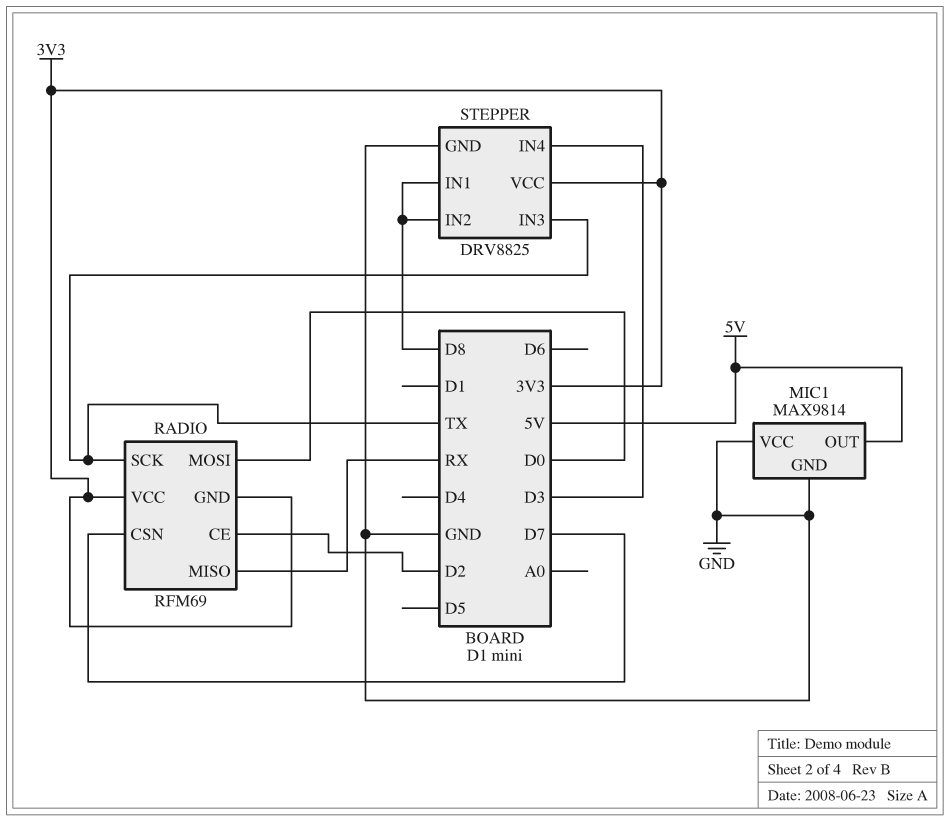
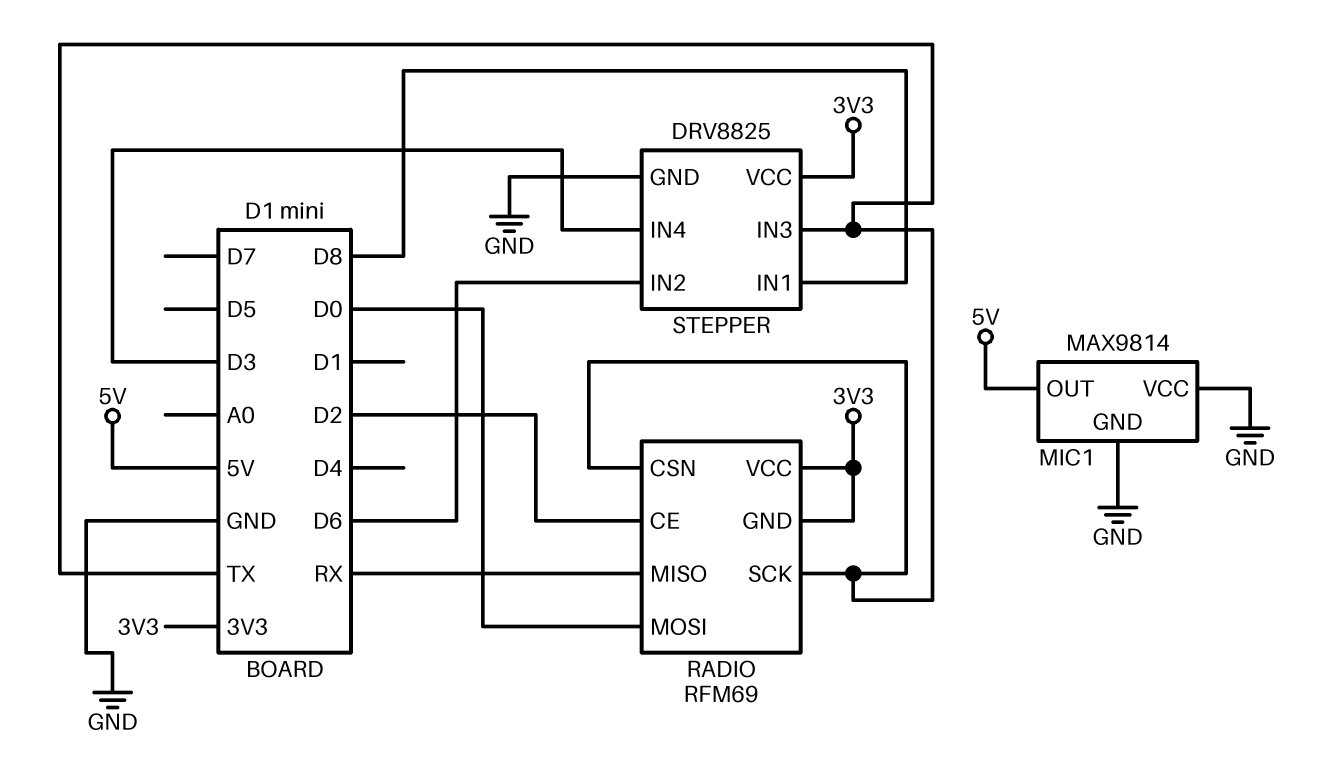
RADIO pin CSN: D7 -> TX
STEPPER pin IN2: D8 -> D6

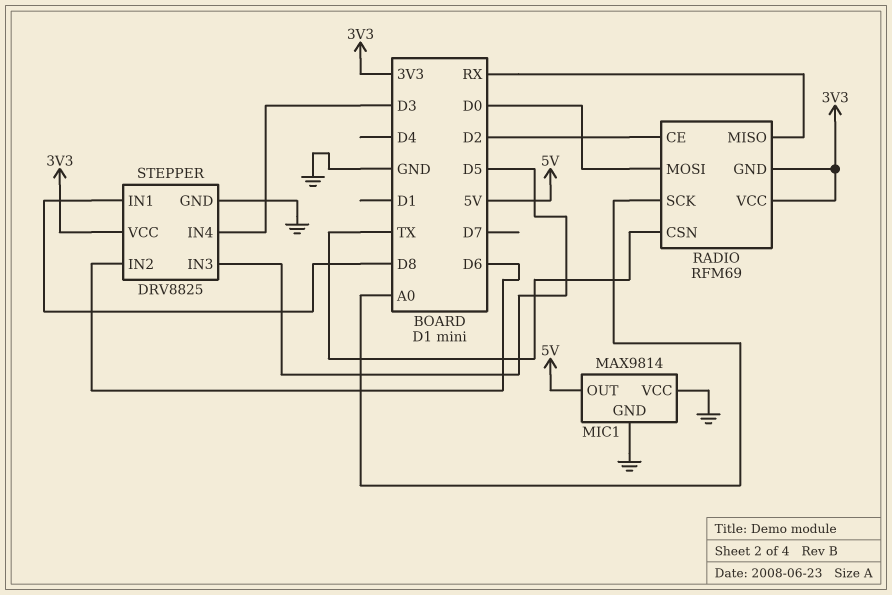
RADIO pin SCK: TX -> A0
STEPPER pin IN3: TX -> D5

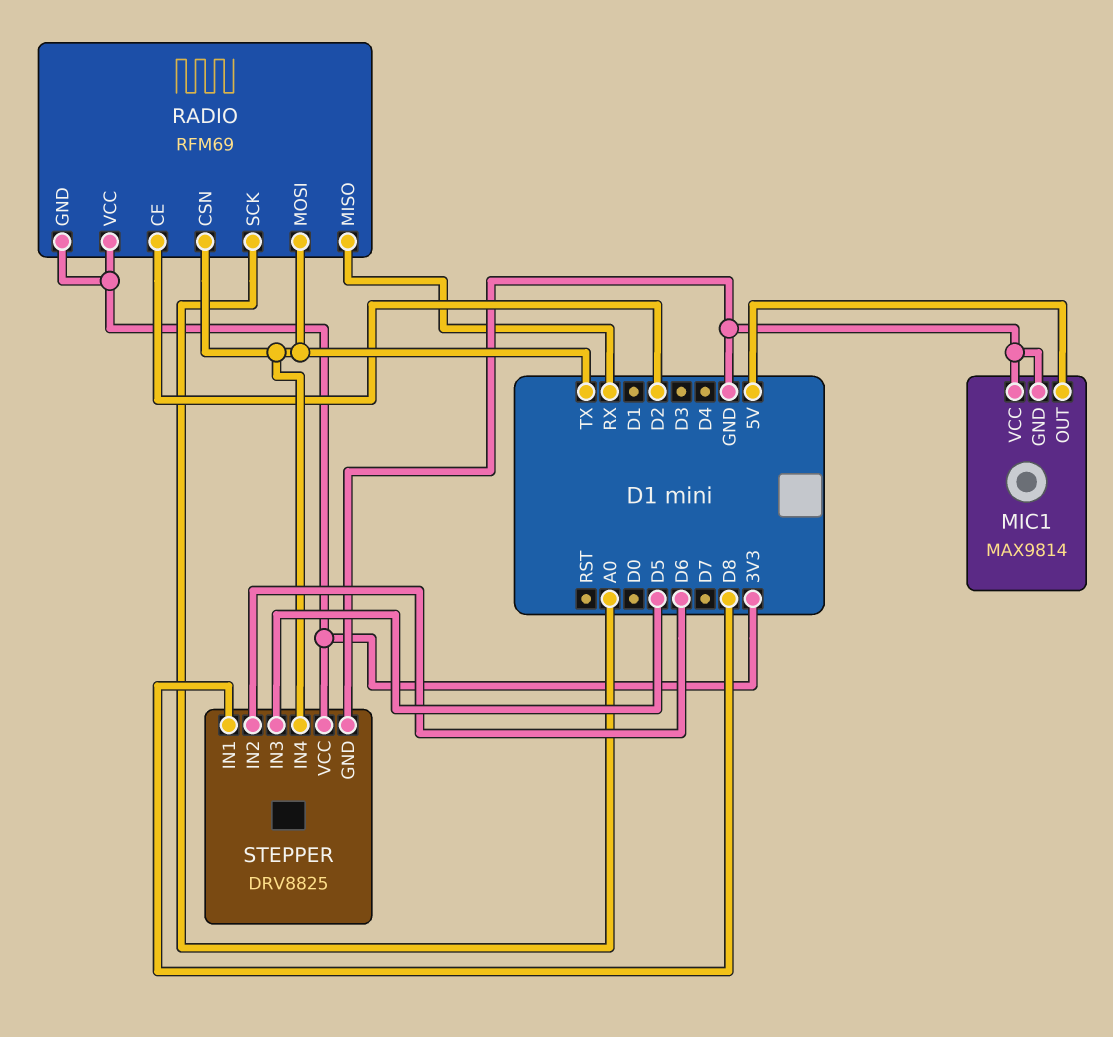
RADIO pin MOSI: D0 -> TX
STEPPER pin IN4: D3 -> TX

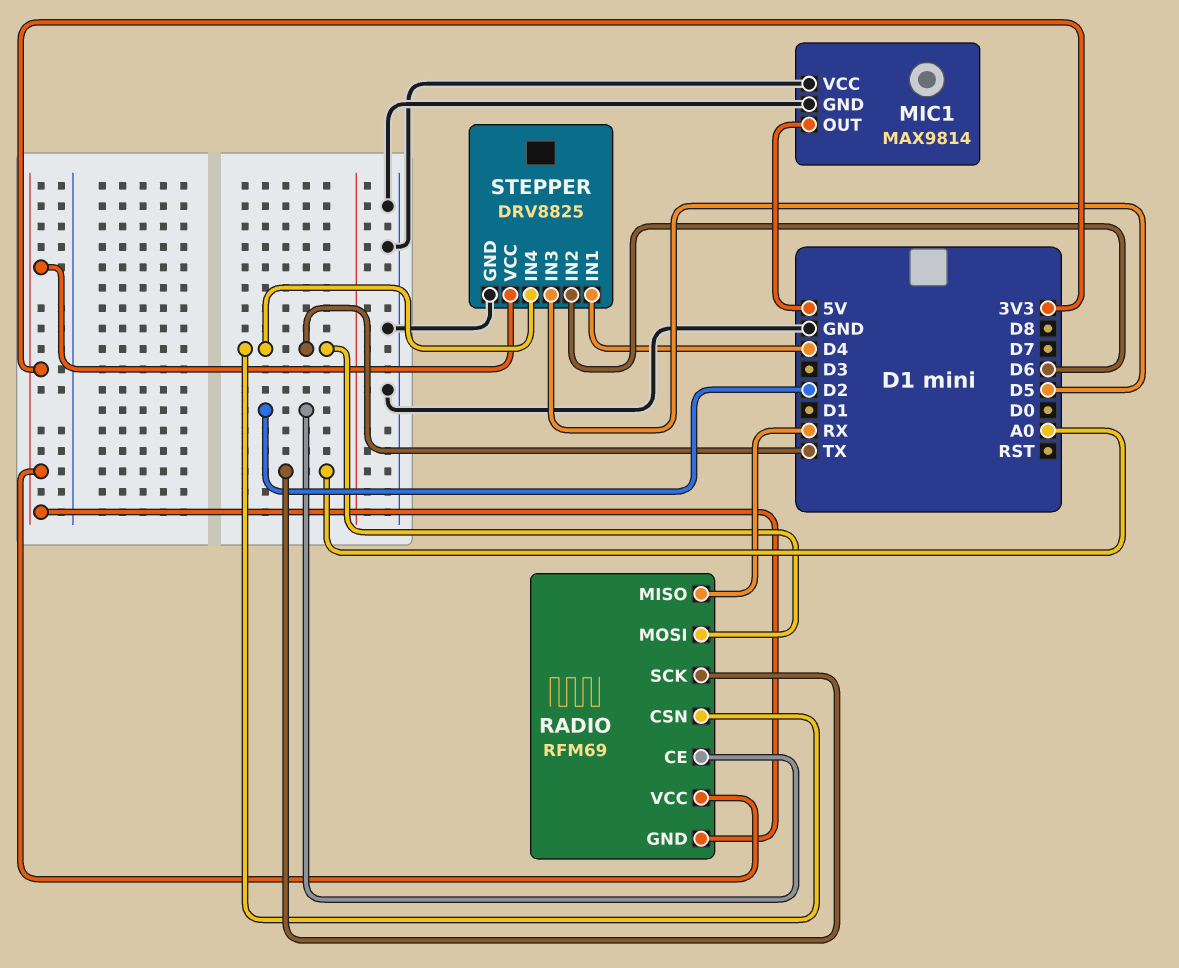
STEPPER pin IN1: D8 -> D4

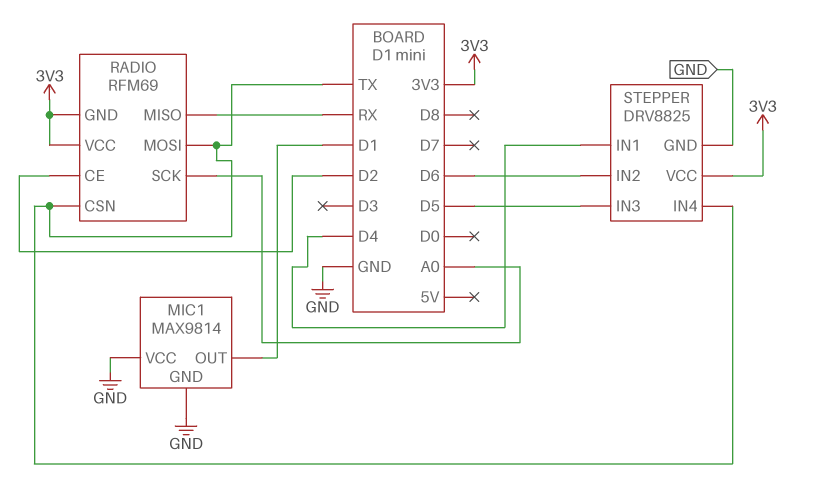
MIC1 pin OUT: 5V -> D1

